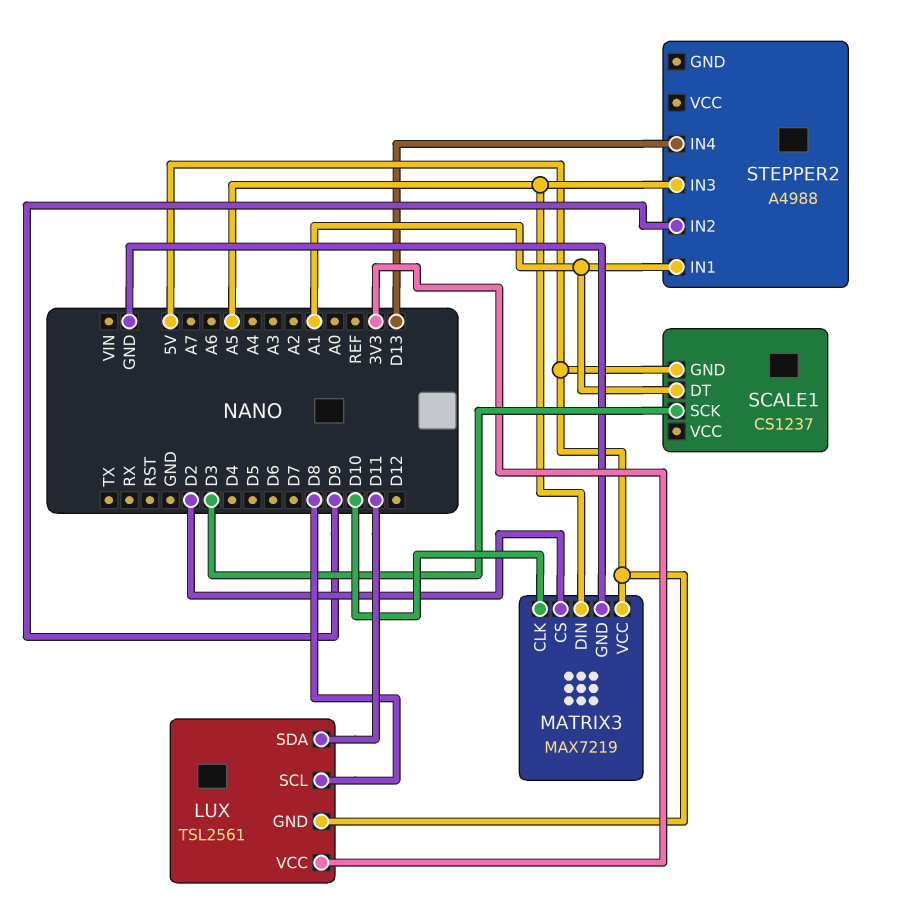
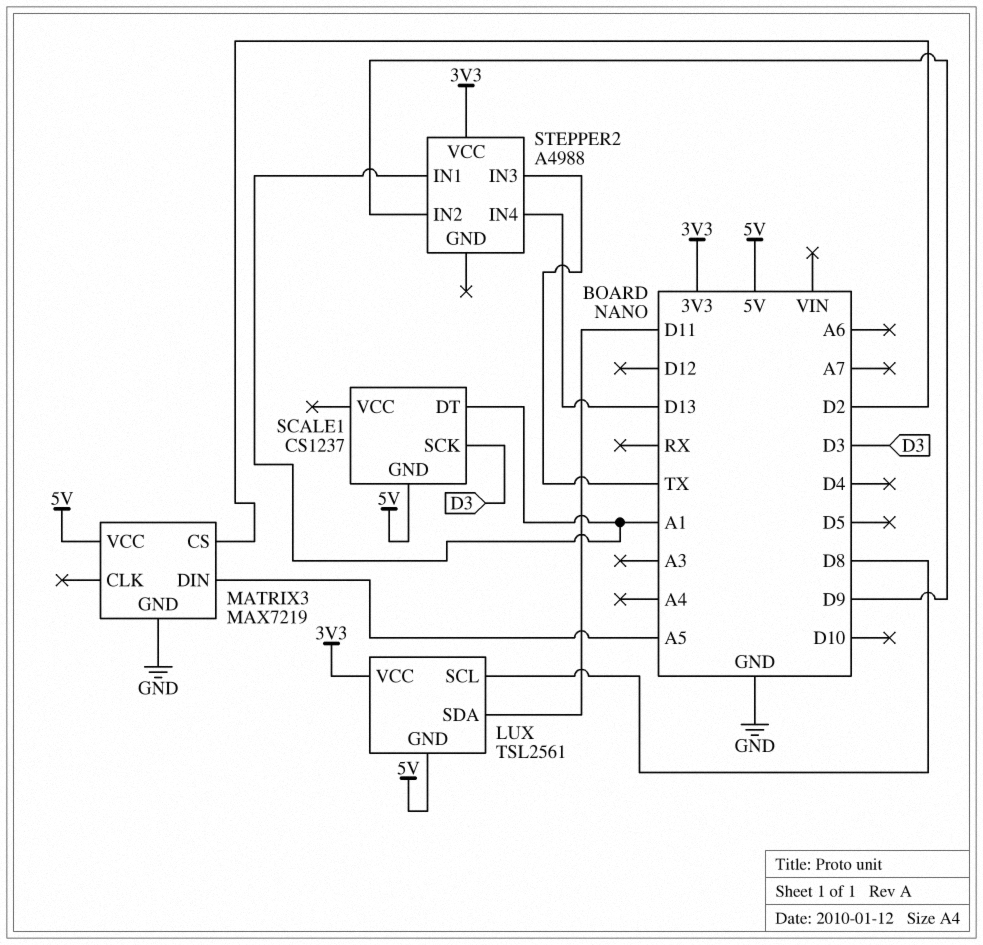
MATRIX3 pin CLK: D10 -> none
STEPPER2 pin IN3: A5 -> TX
STEPPER2 pin VCC: none -> 3V3

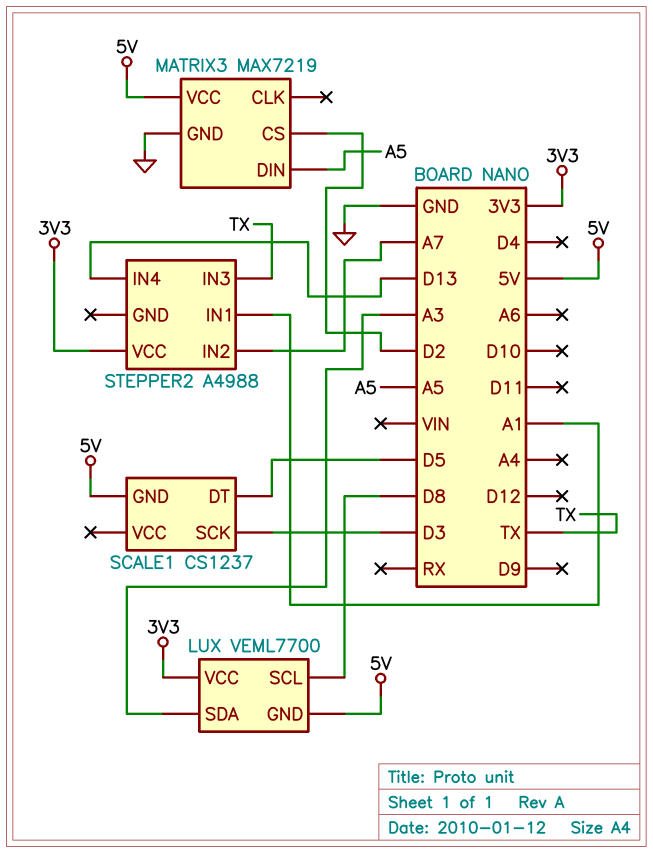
LUX: TSL2561 -> VEML7700
LUX pin SDA: D11 -> A3
SCALE1 pin DT: A1 -> D5
STEPPER2 pin IN2: D9 -> A7

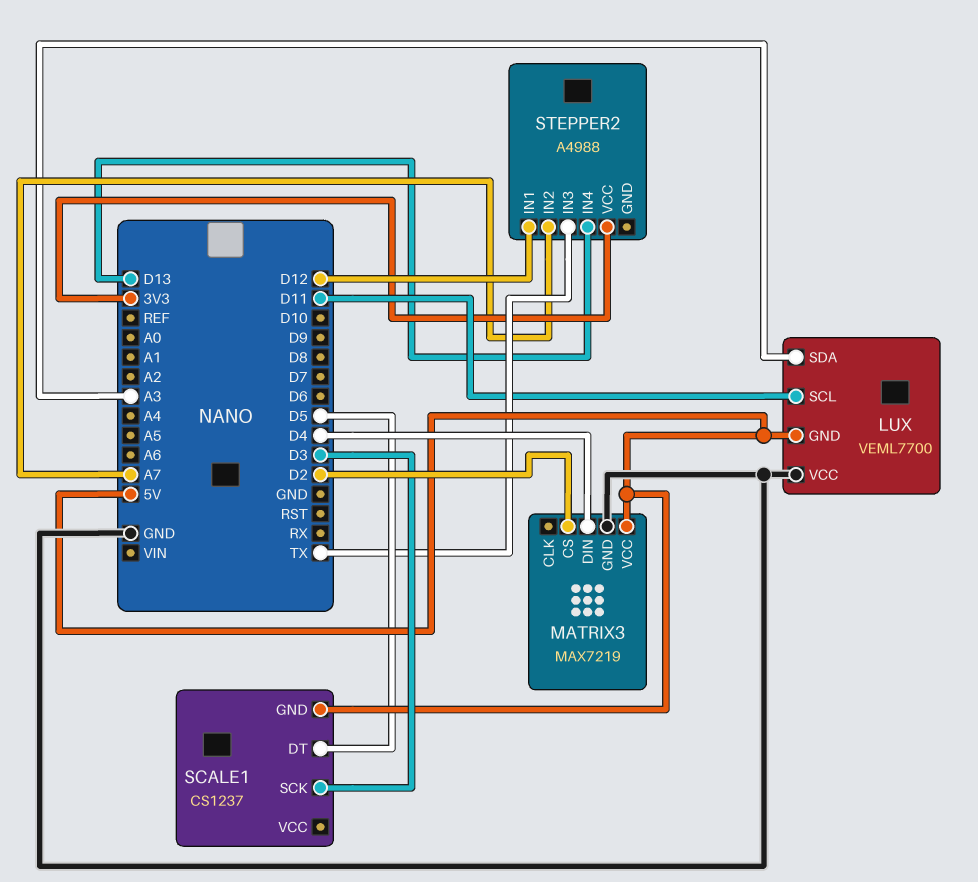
LUX pin SCL: D8 -> D11
LUX pin VCC: 3V3 -> GND
MATRIX3 pin DIN: A5 -> D4
STEPPER2 pin IN1: A1 -> D12

